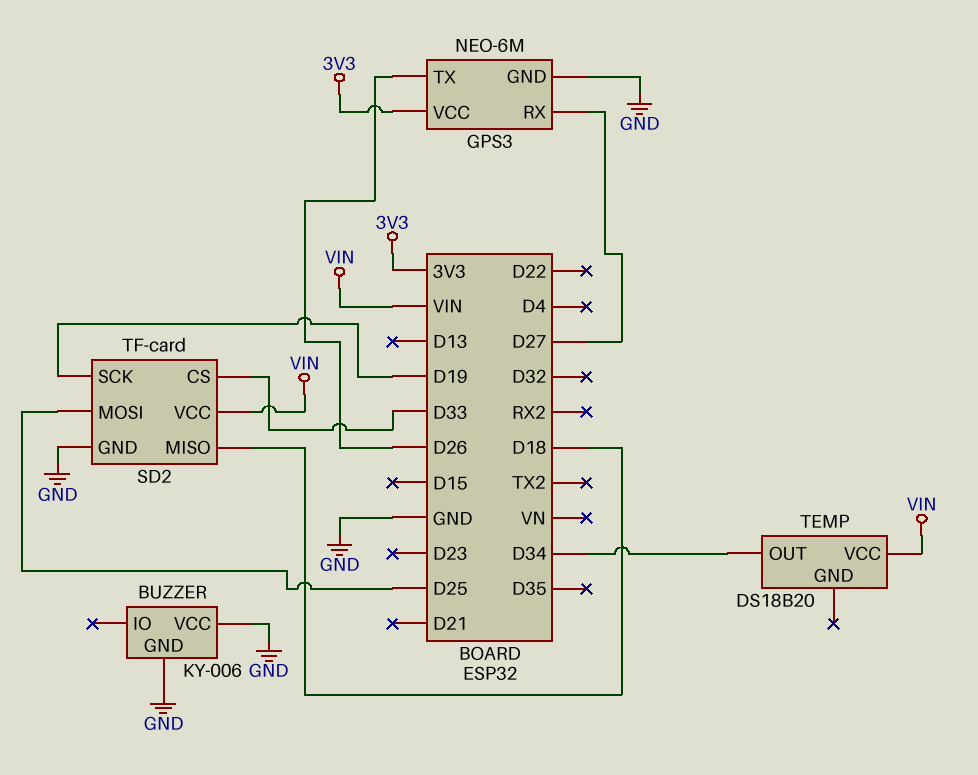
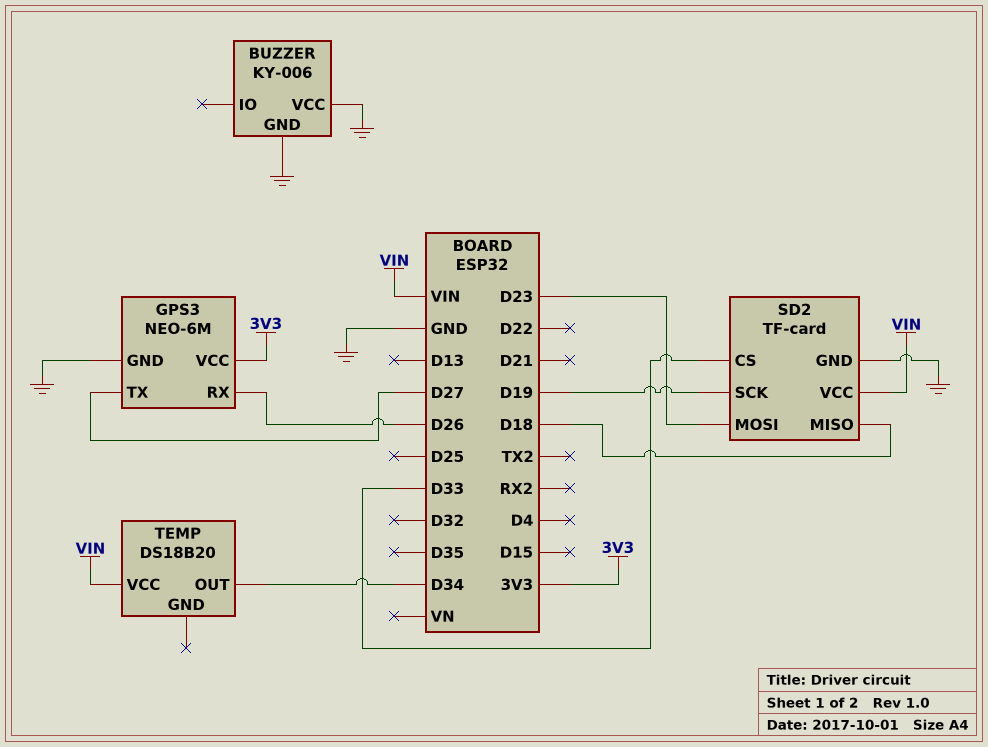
GPS3 pin RX: D27 -> D26
GPS3 pin TX: D26 -> D27
SD2 pin MOSI: D25 -> D23

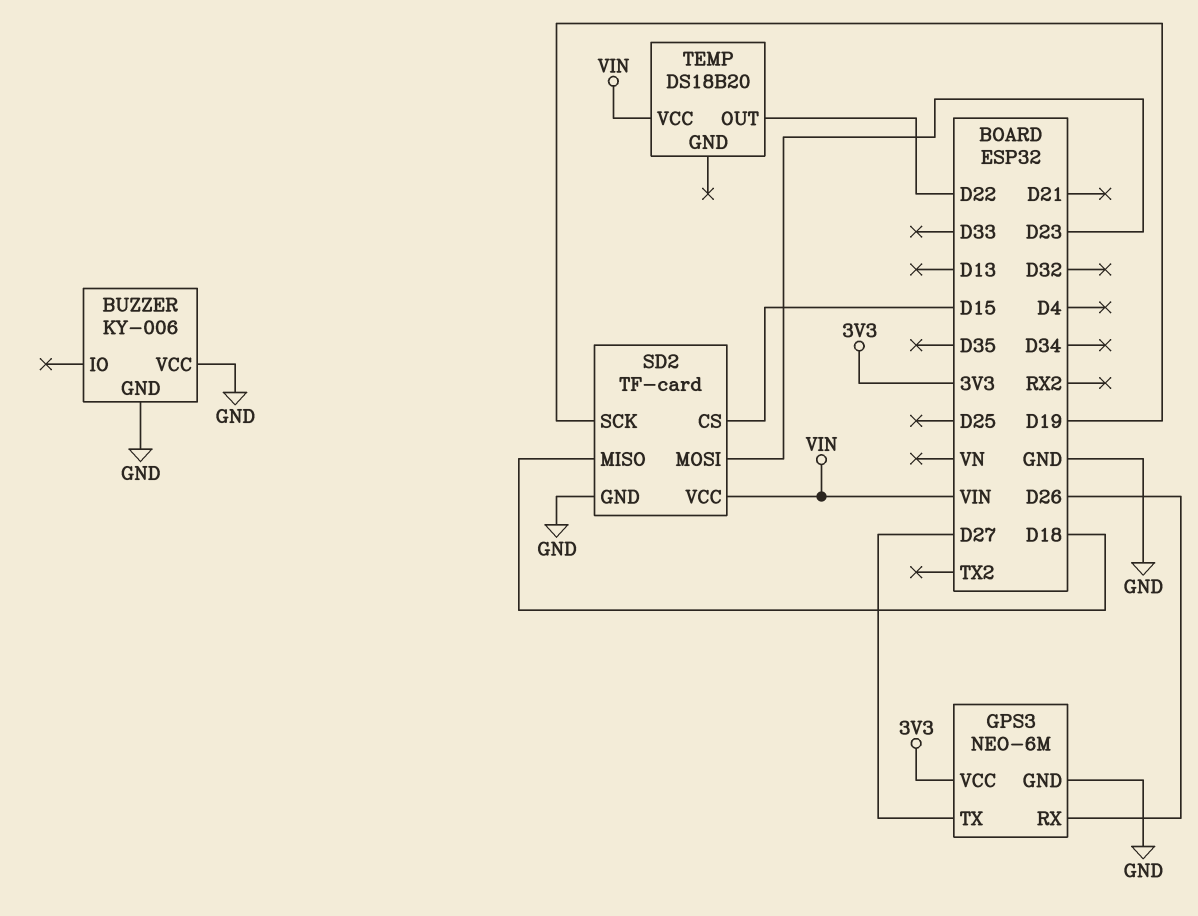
SD2 pin CS: D33 -> D15
TEMP pin OUT: D34 -> D22

